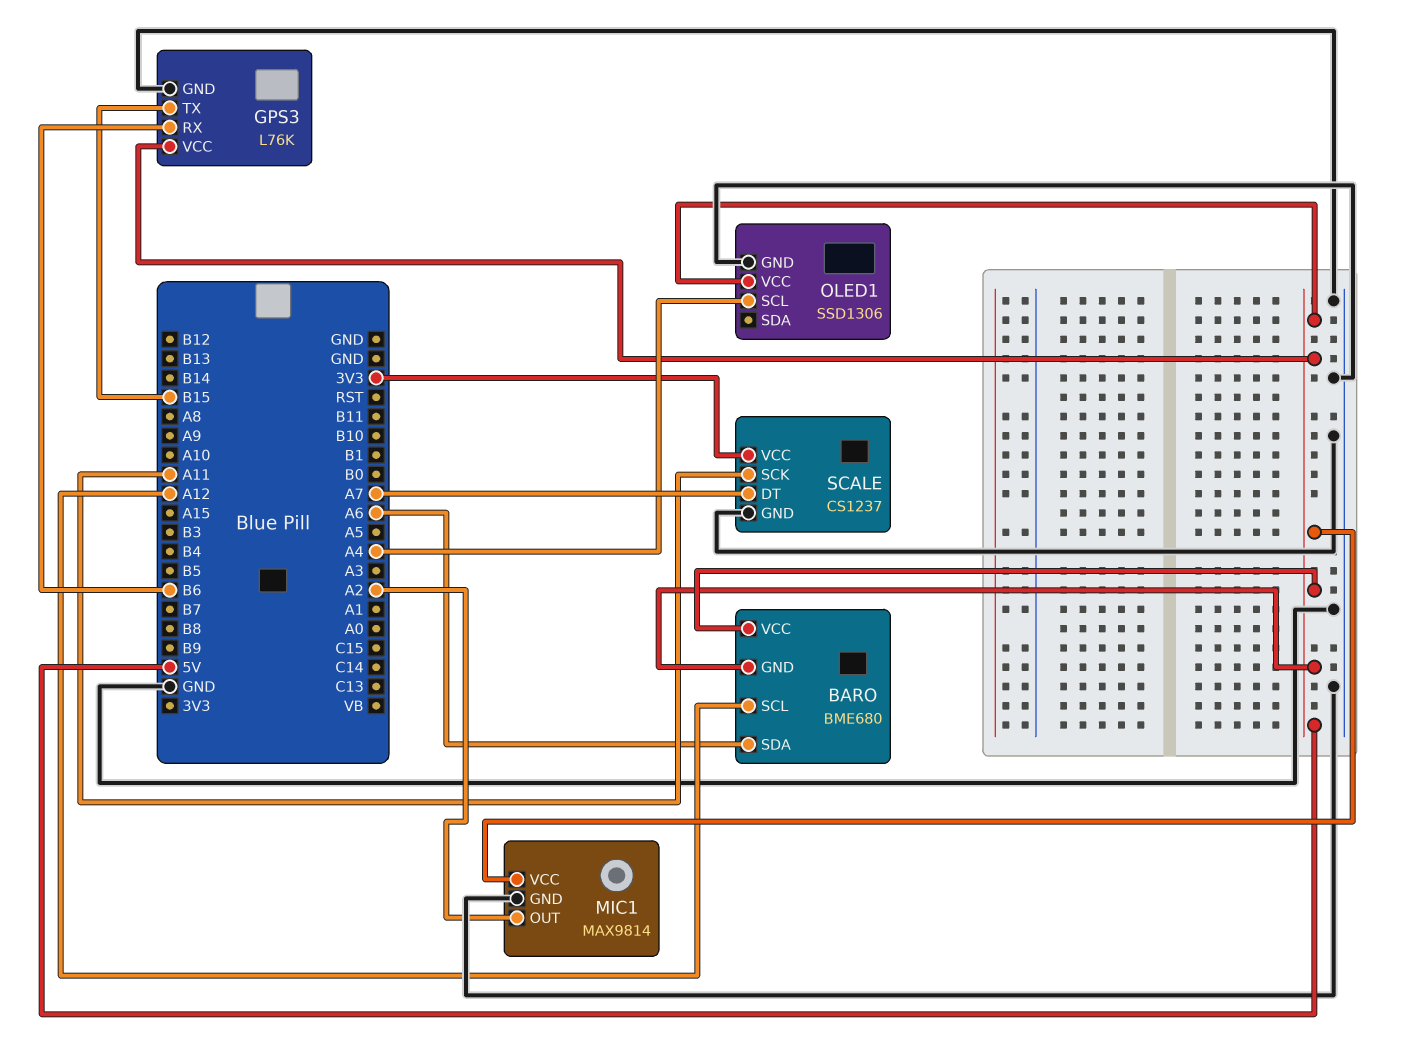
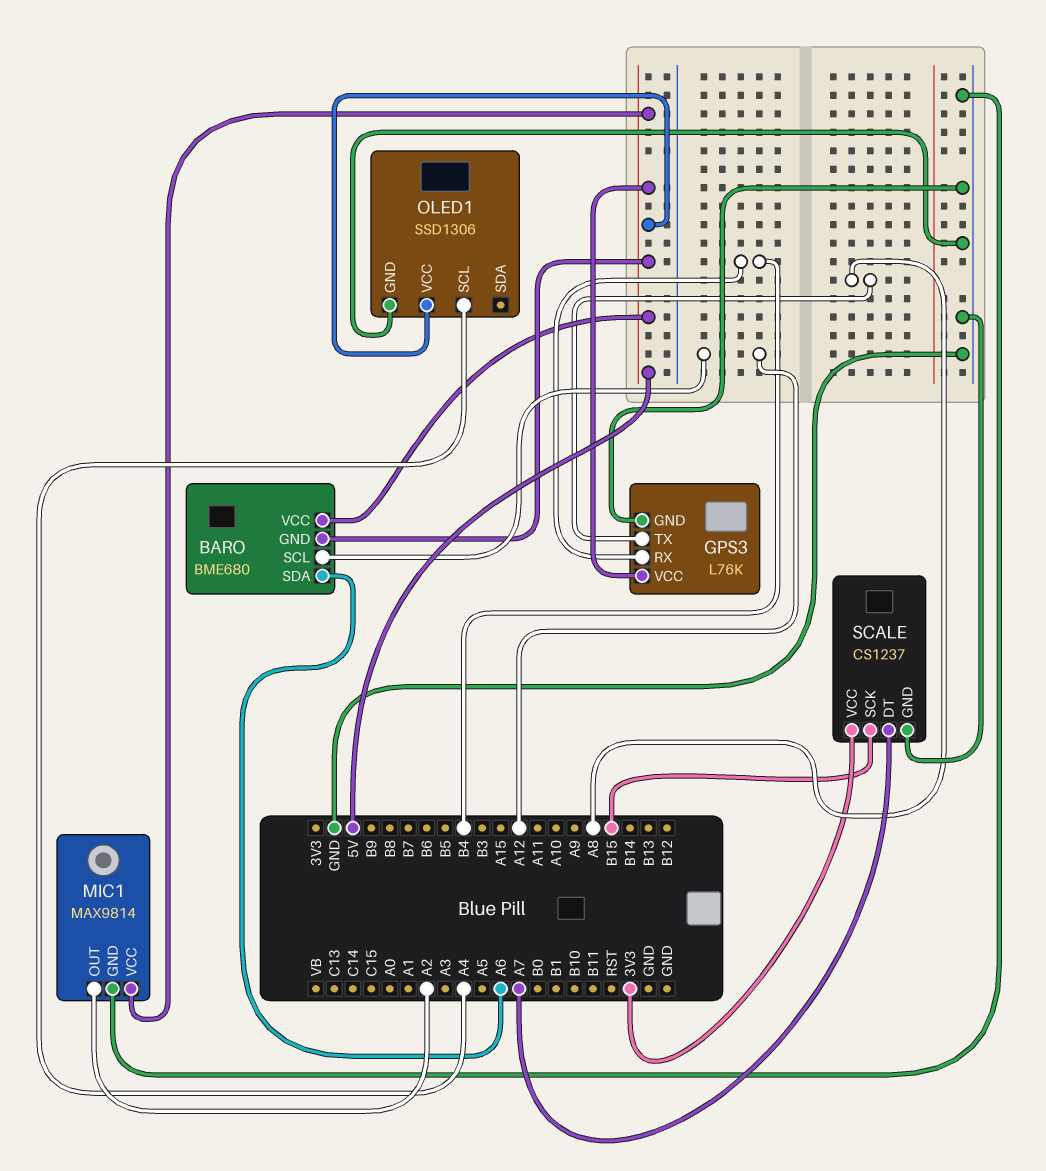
GPS3 pin RX: B6 -> B4
GPS3 pin TX: B15 -> A8
SCALE pin SCK: A11 -> B15

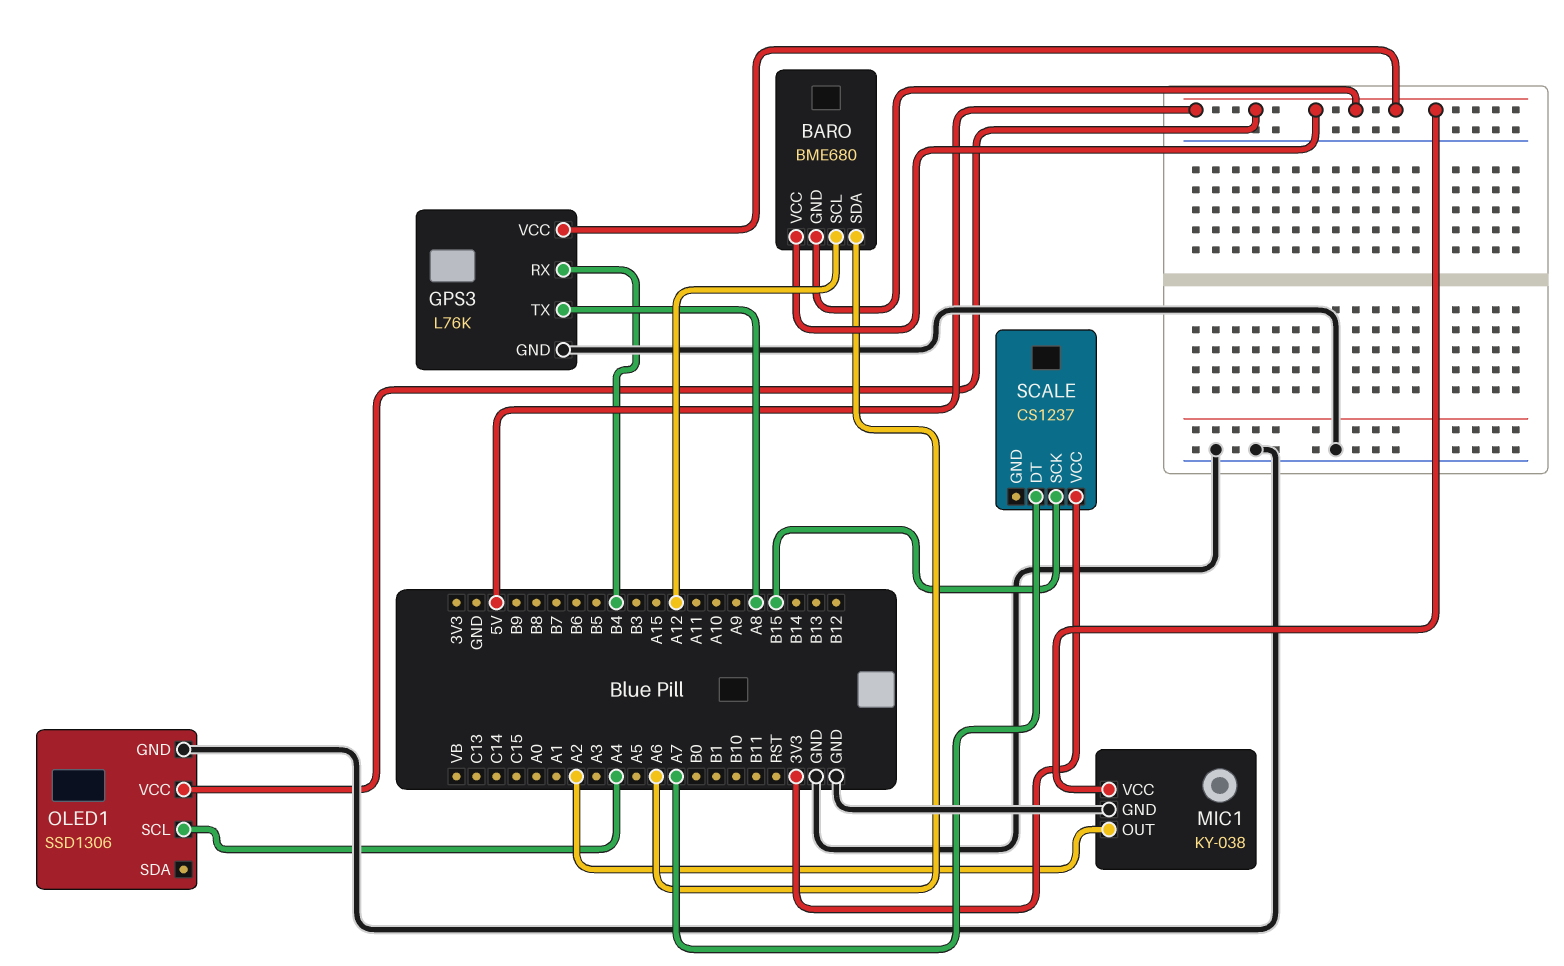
MIC1: MAX9814 -> KY-038
SCALE pin GND: GND -> none

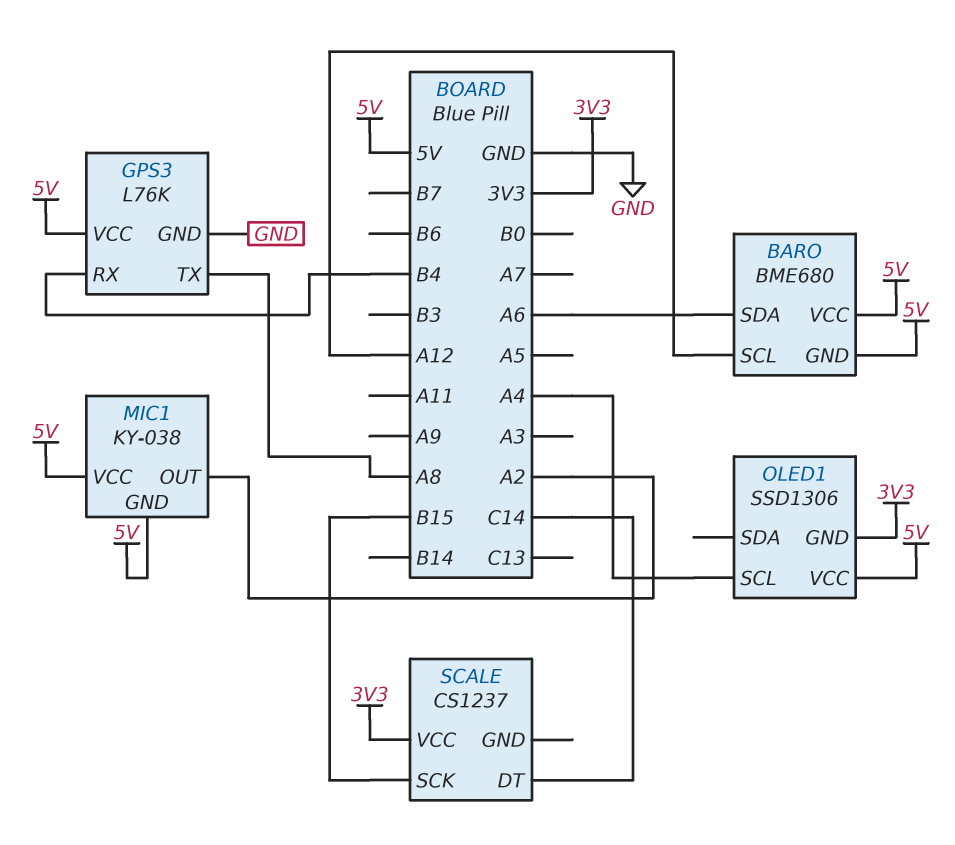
MIC1 pin GND: GND -> 5V
OLED1 pin GND: GND -> 3V3
SCALE pin DT: A7 -> C14

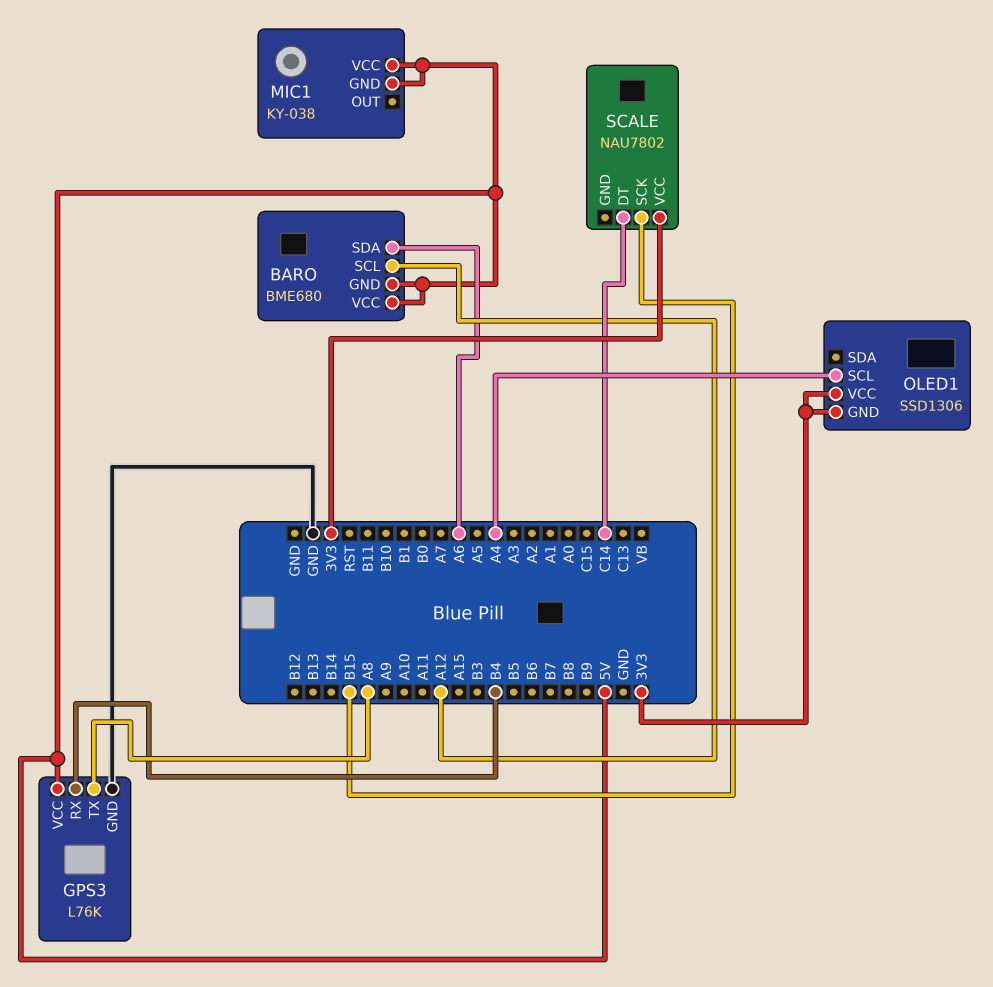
MIC1 pin OUT: A2 -> none
OLED1 pin VCC: 5V -> 3V3
SCALE: CS1237 -> NAU7802

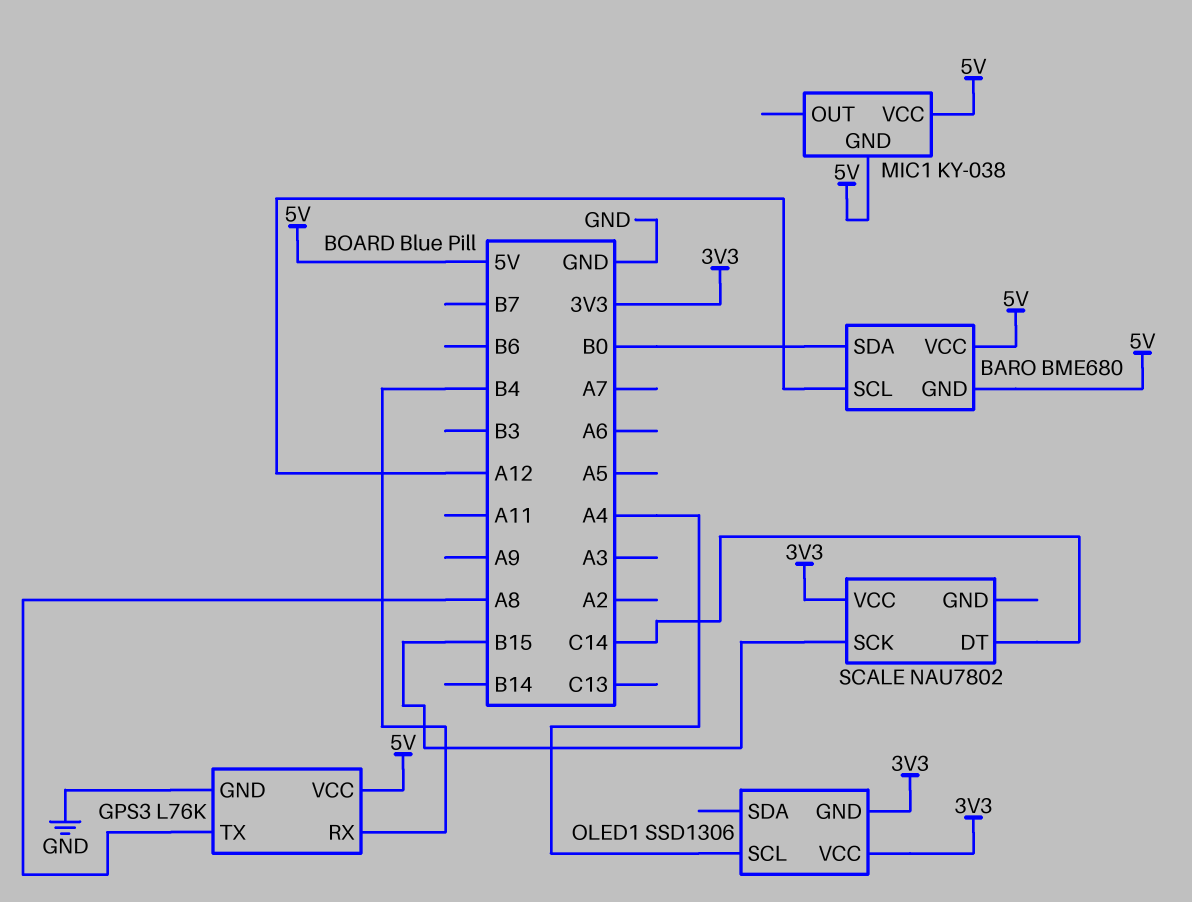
BARO pin SDA: A6 -> B0

